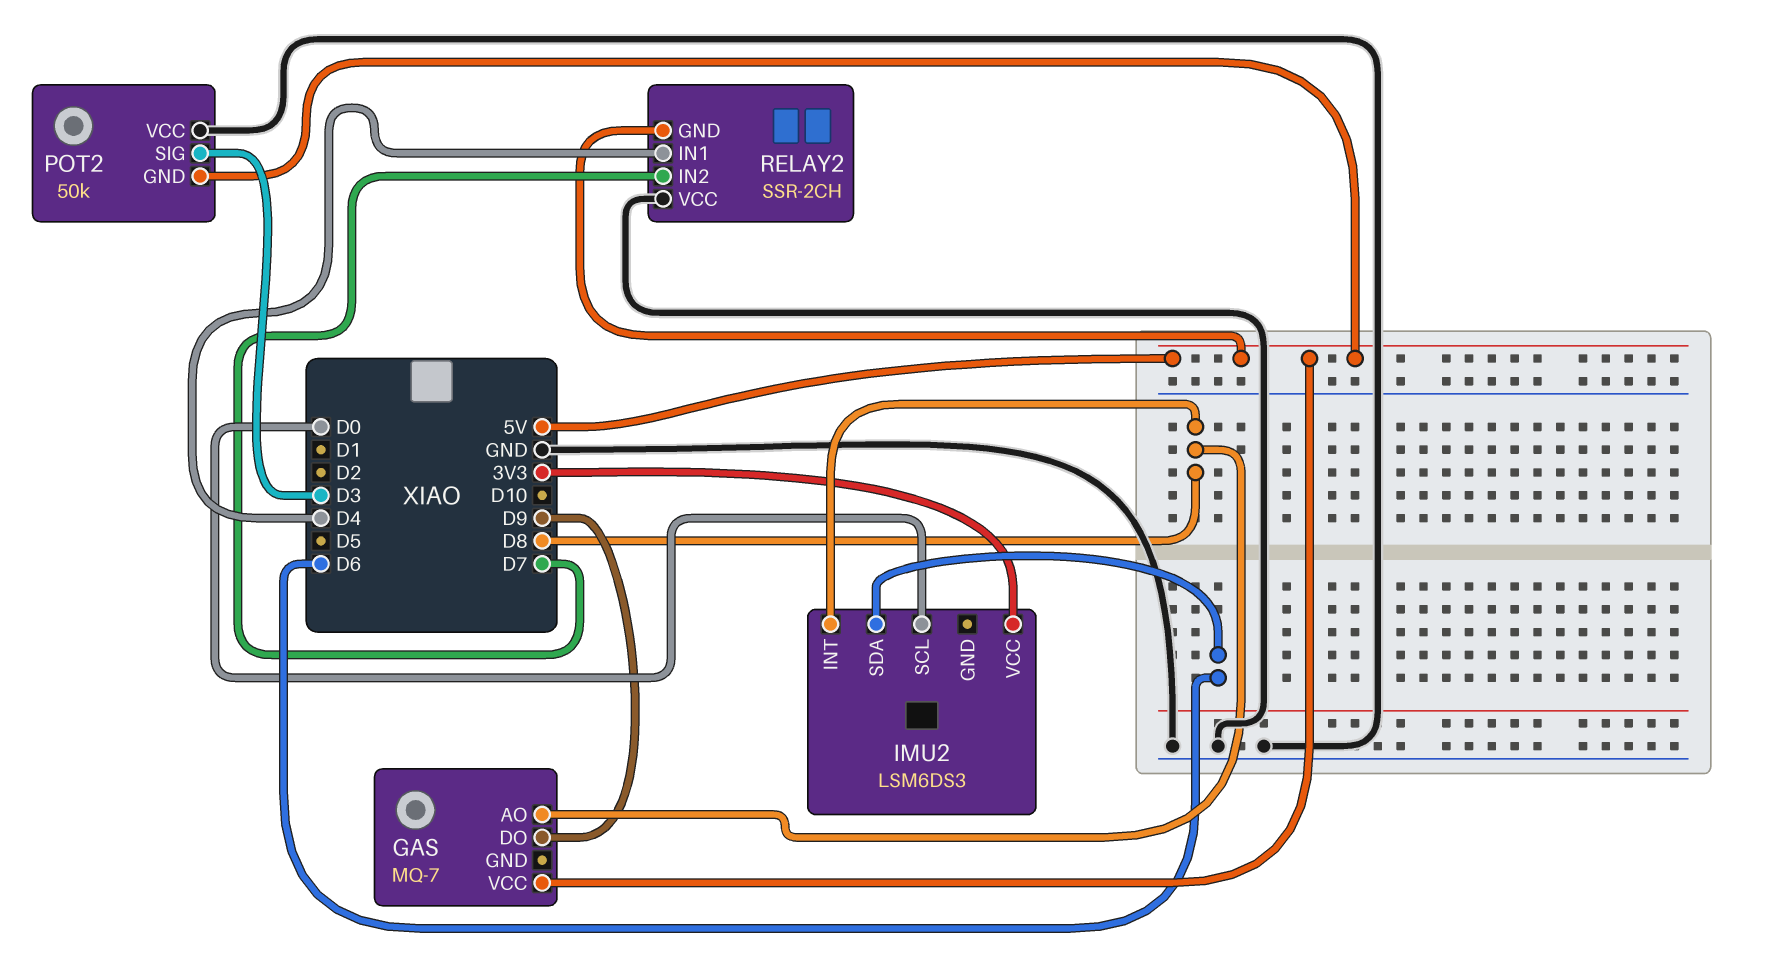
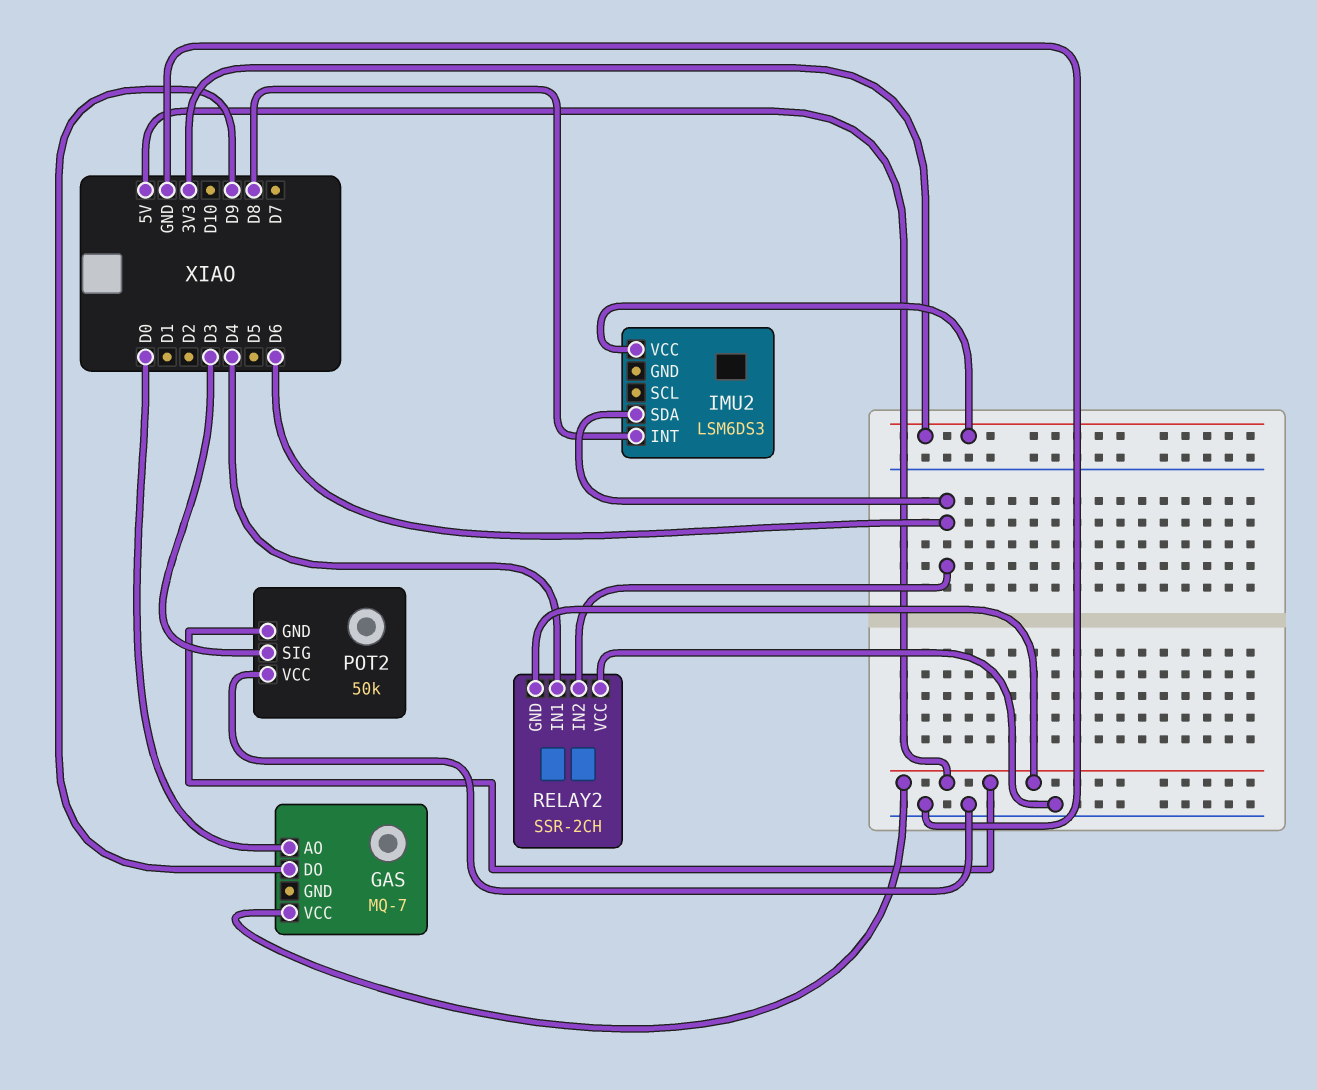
GAS pin AO: D8 -> D0
IMU2 pin SCL: D0 -> none
RELAY2 pin IN2: D7 -> D6

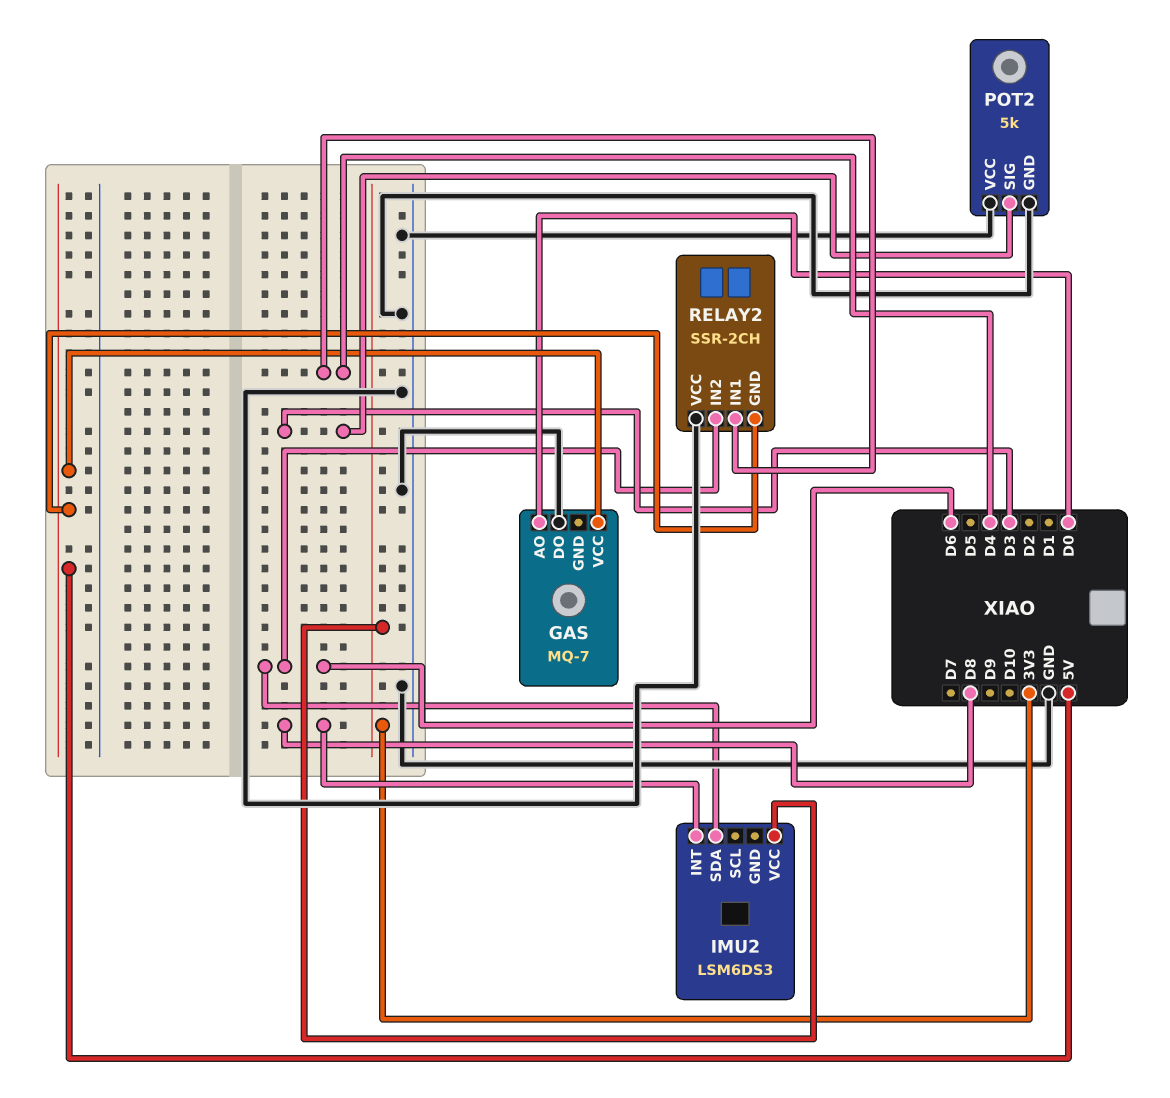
GAS pin DO: D9 -> GND
POT2: 50k -> 5k
POT2 pin GND: 5V -> GND

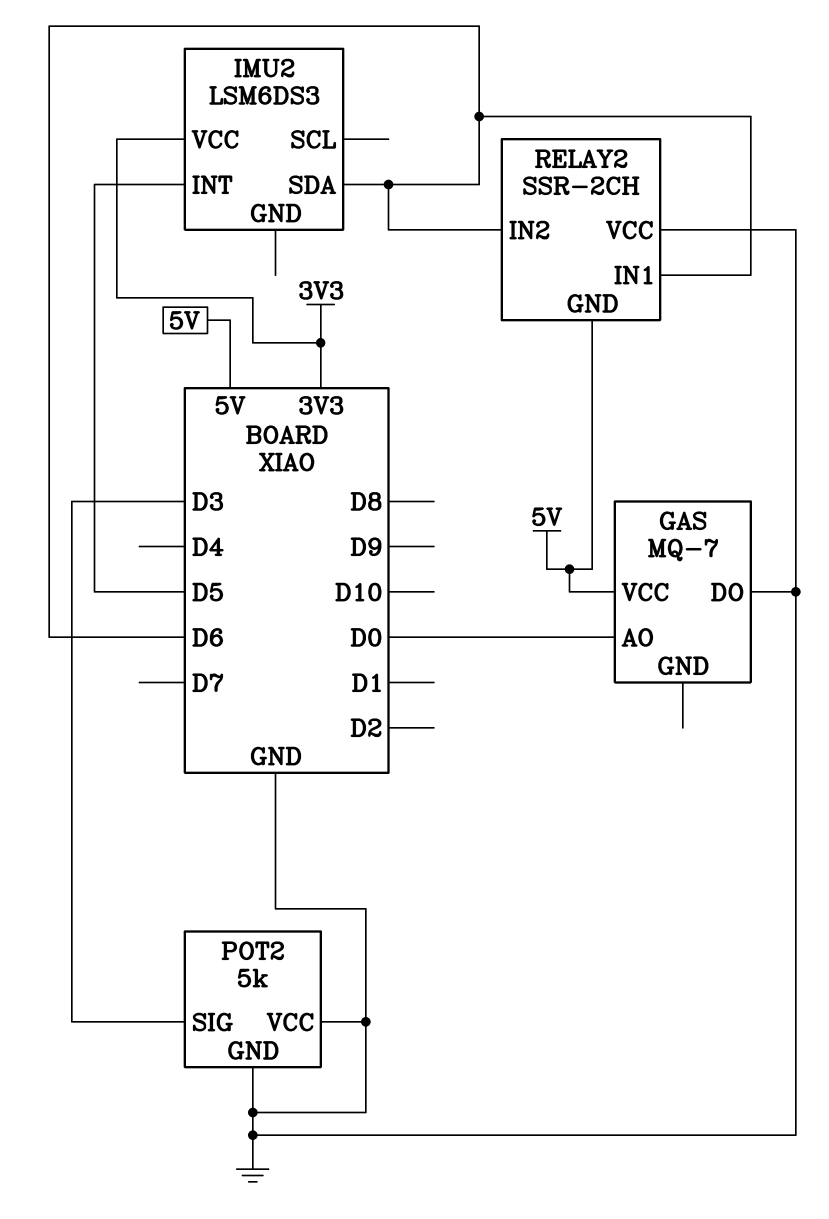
IMU2 pin INT: D8 -> D5
RELAY2 pin IN1: D4 -> D6

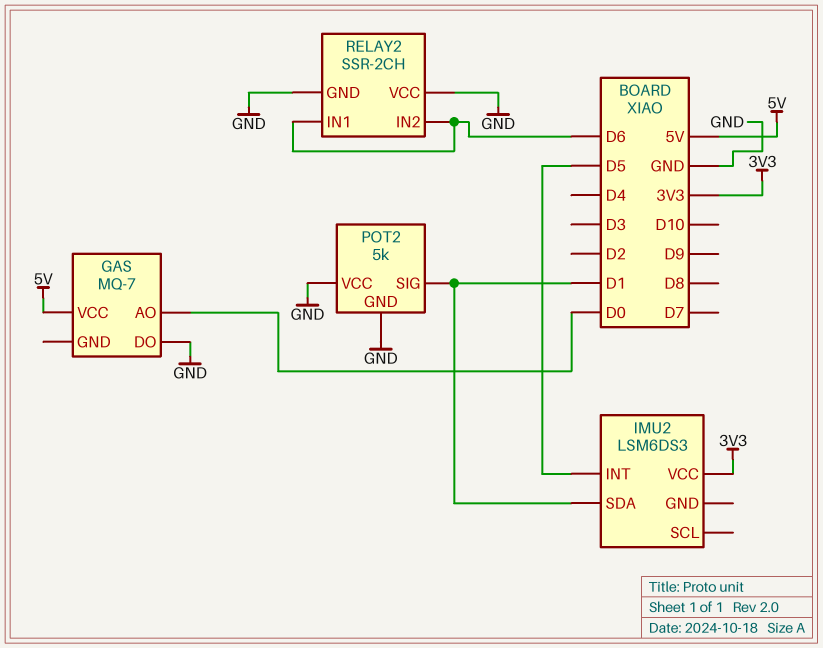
IMU2 pin SDA: D6 -> D1
POT2 pin SIG: D3 -> D1
RELAY2 pin GND: 5V -> GND

